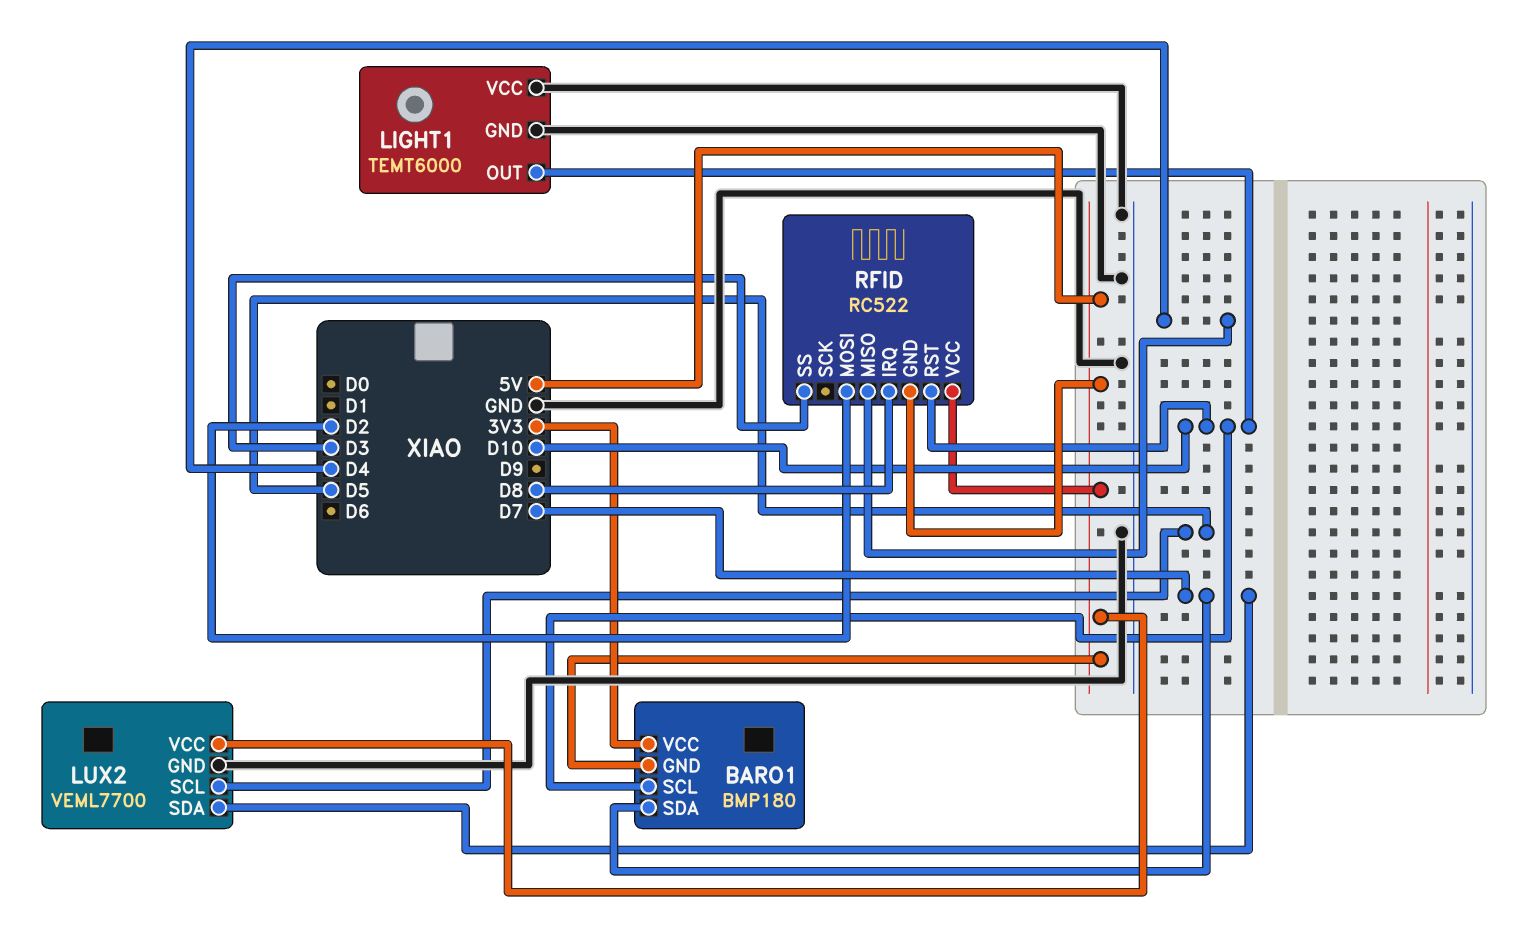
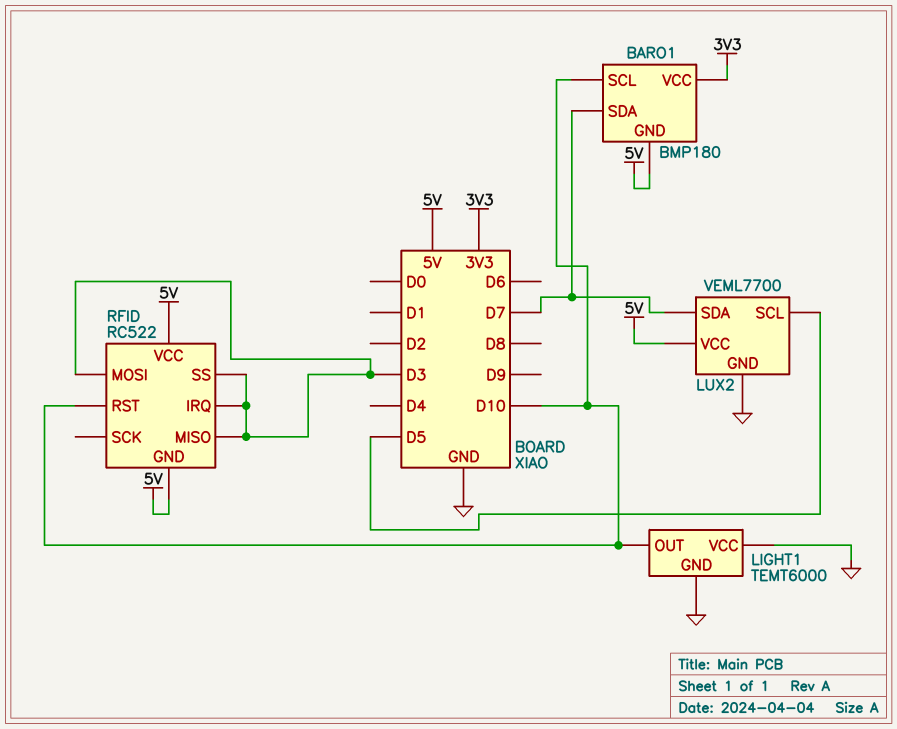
RFID pin IRQ: D8 -> D3
RFID pin MISO: D4 -> D3
RFID pin MOSI: D2 -> D3

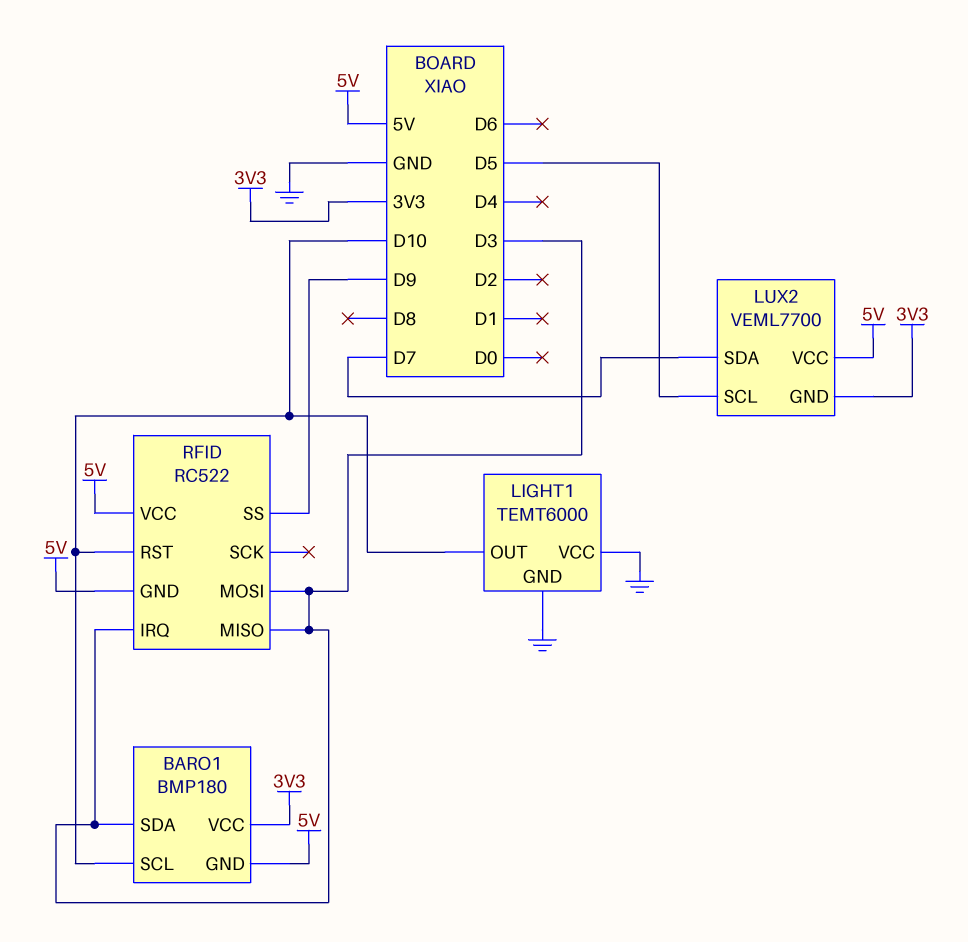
BARO1 pin SDA: D7 -> D3
LUX2 pin GND: GND -> 3V3
RFID pin SS: D3 -> D9

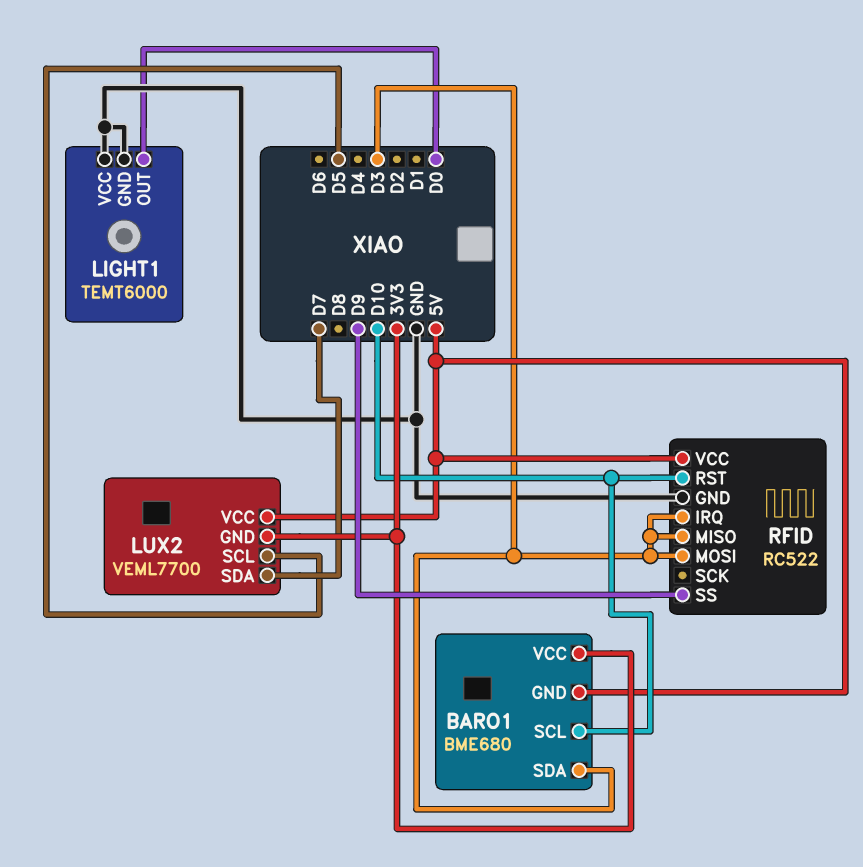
BARO1: BMP180 -> BME680
LIGHT1 pin OUT: D10 -> D0
RFID pin GND: 5V -> GND

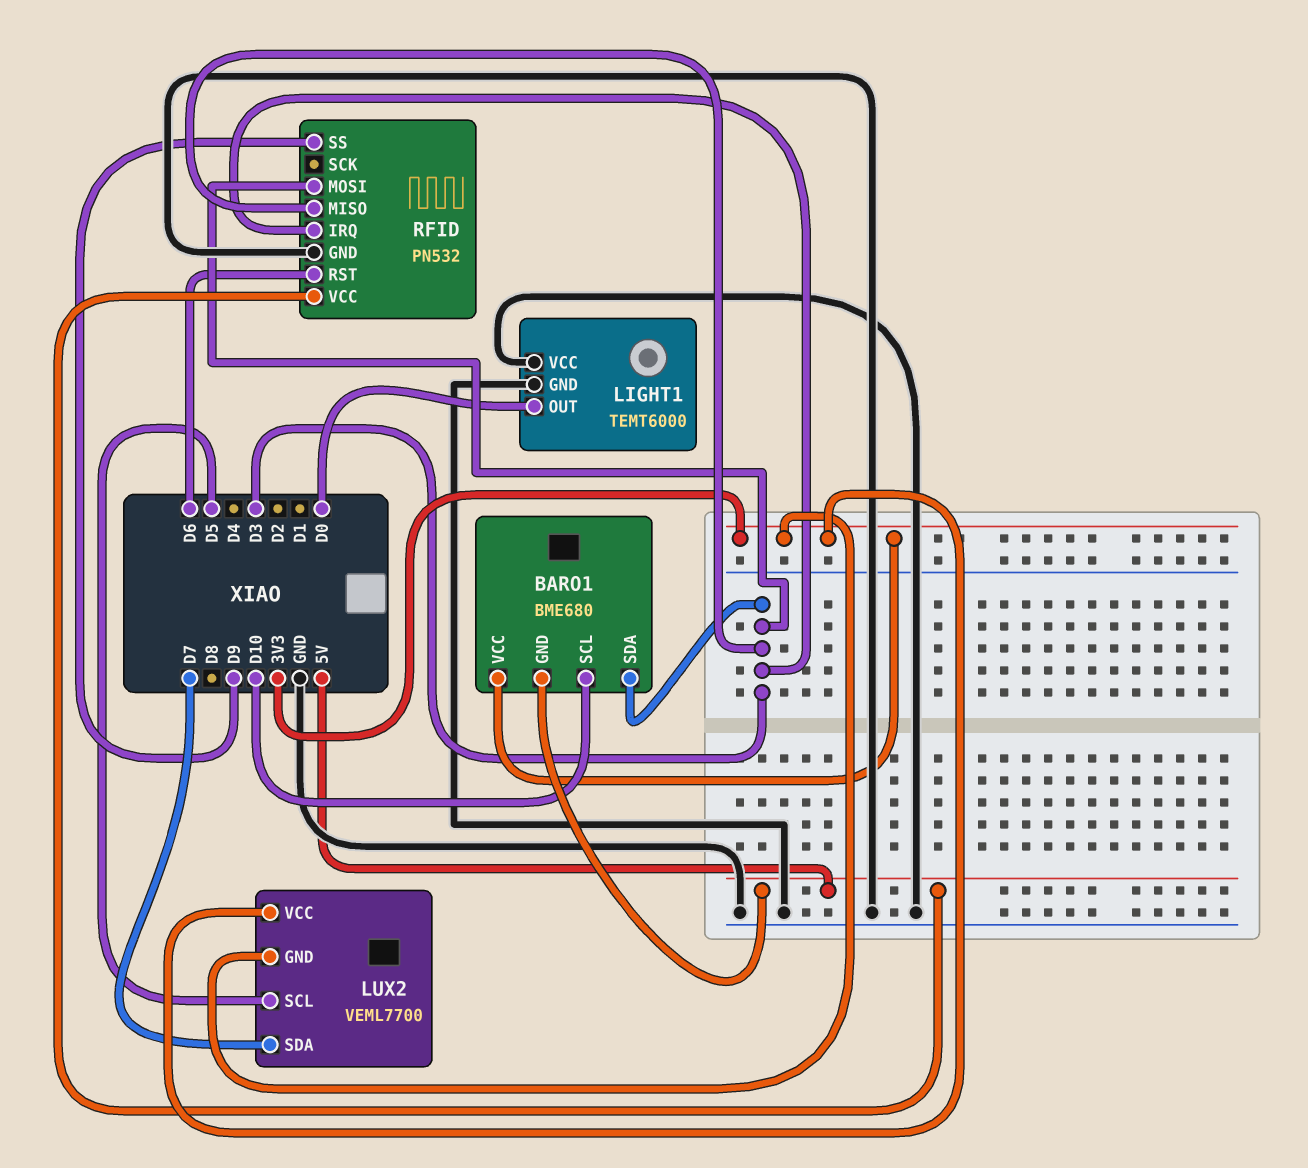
LUX2 pin VCC: 5V -> 3V3
RFID: RC522 -> PN532
RFID pin RST: D10 -> D6

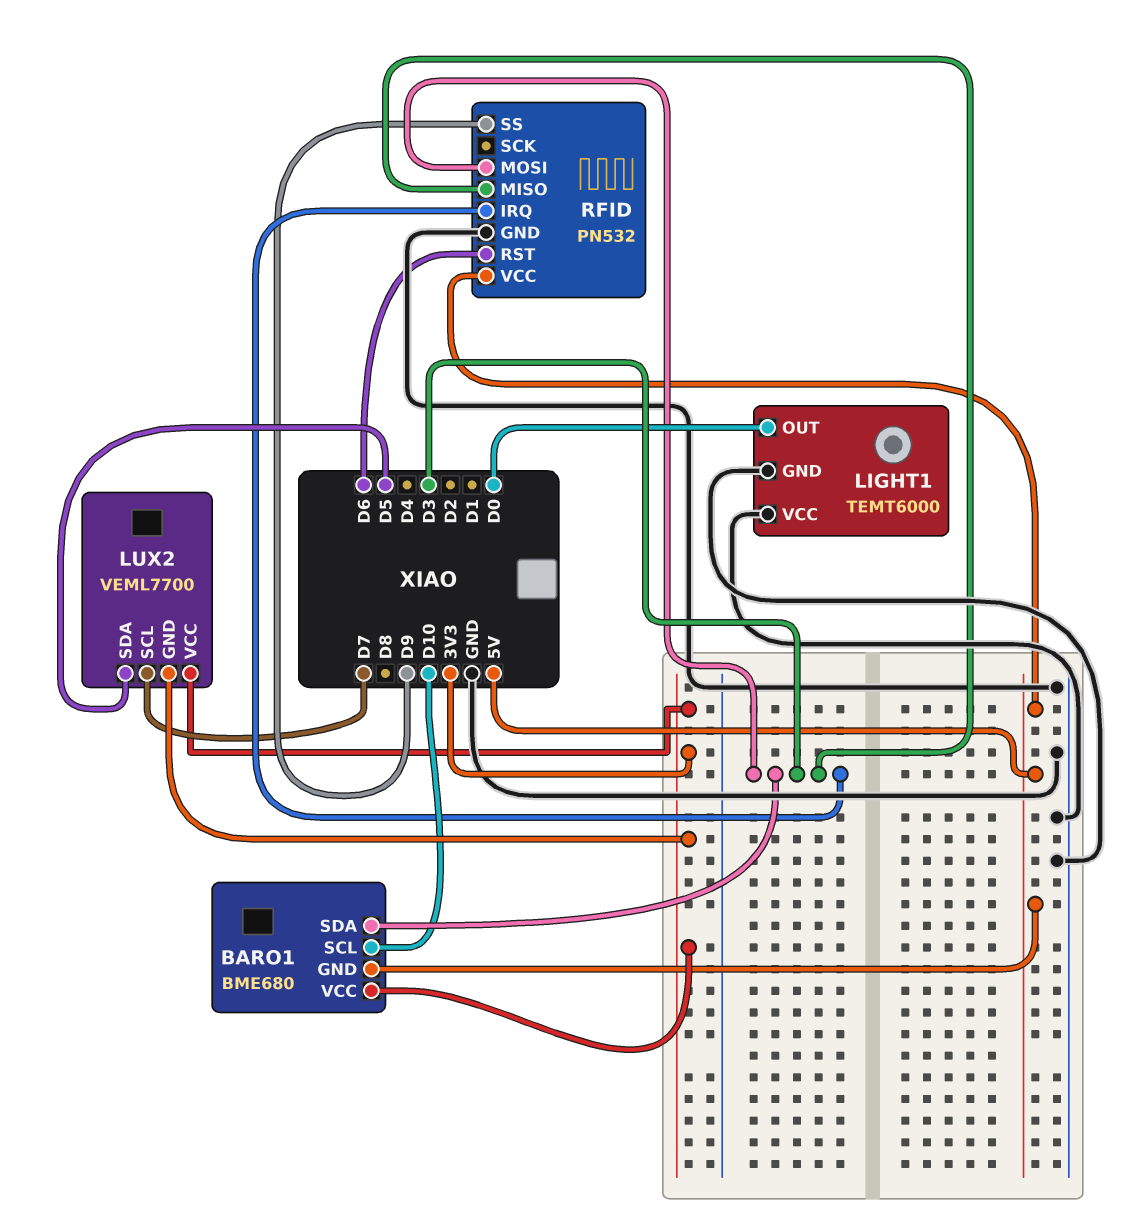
LUX2 pin SCL: D5 -> D7
LUX2 pin SDA: D7 -> D5

